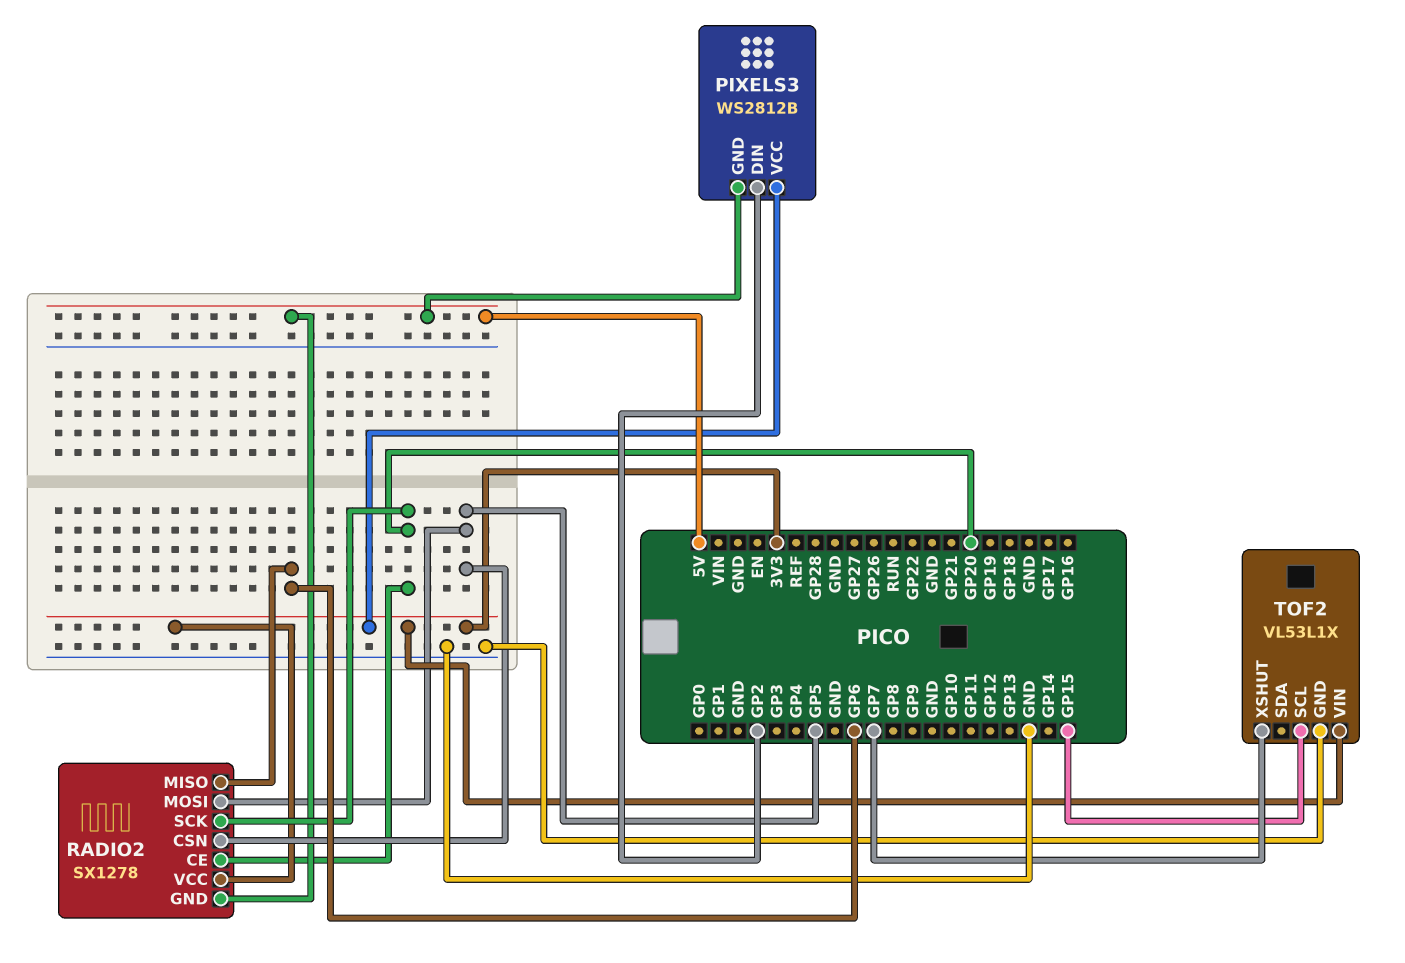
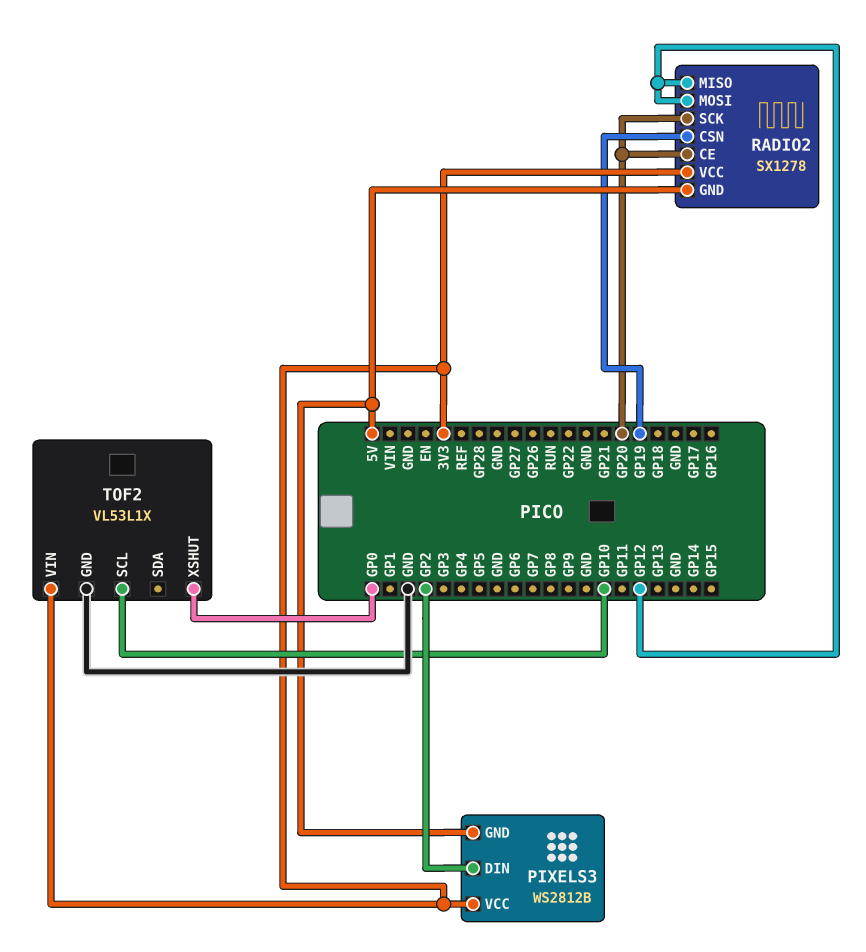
RADIO2 pin CSN: GP5 -> GP19
RADIO2 pin MISO: GP6 -> GP12
RADIO2 pin MOSI: GP5 -> GP12
TOF2 pin SCL: GP15 -> GP10
TOF2 pin XSHUT: GP7 -> GP0

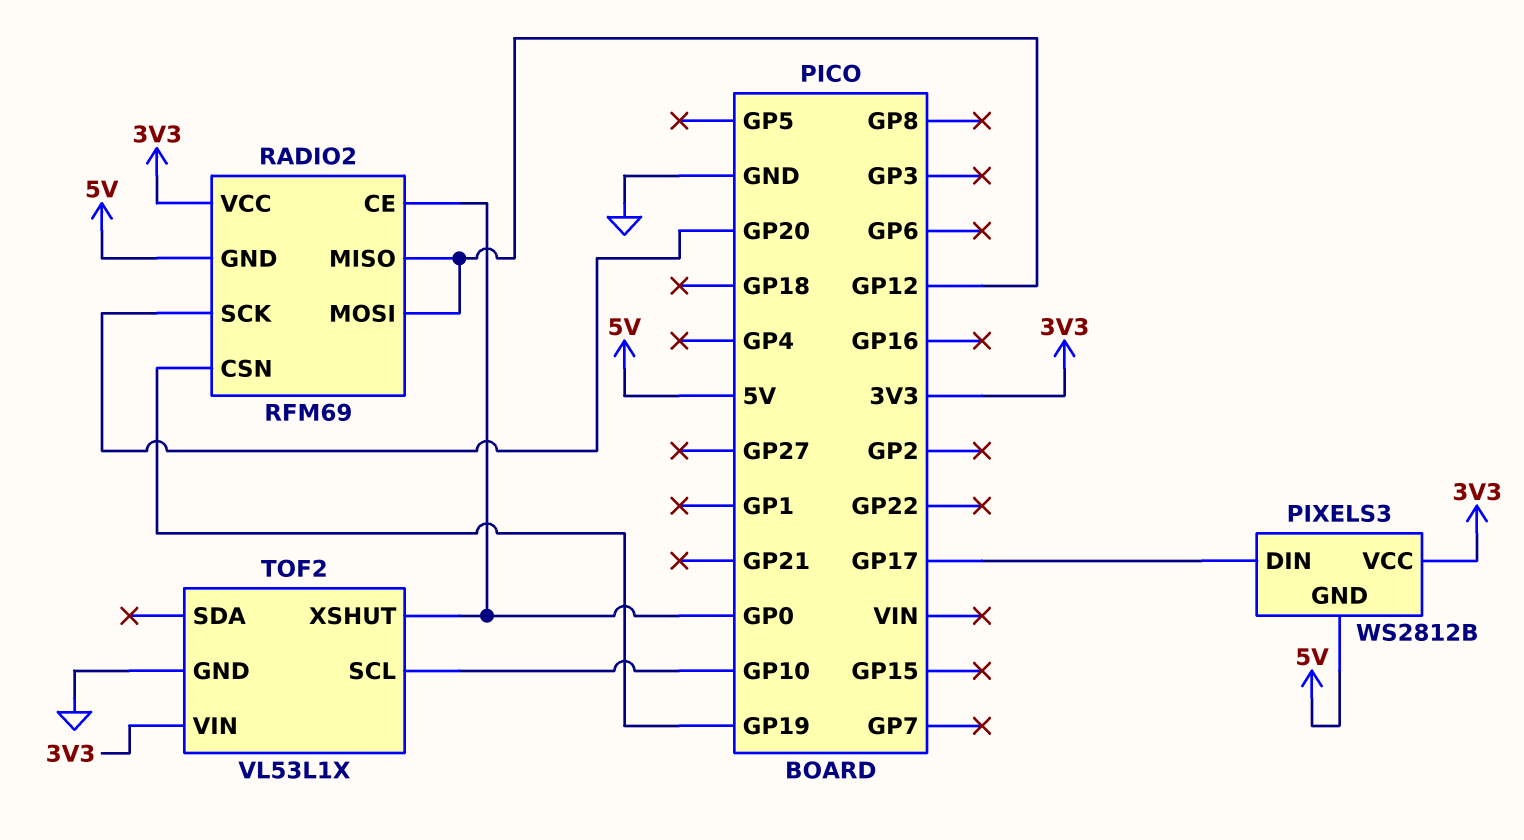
PIXELS3 pin DIN: GP2 -> GP17
RADIO2: SX1278 -> RFM69
RADIO2 pin CE: GP20 -> GP0

